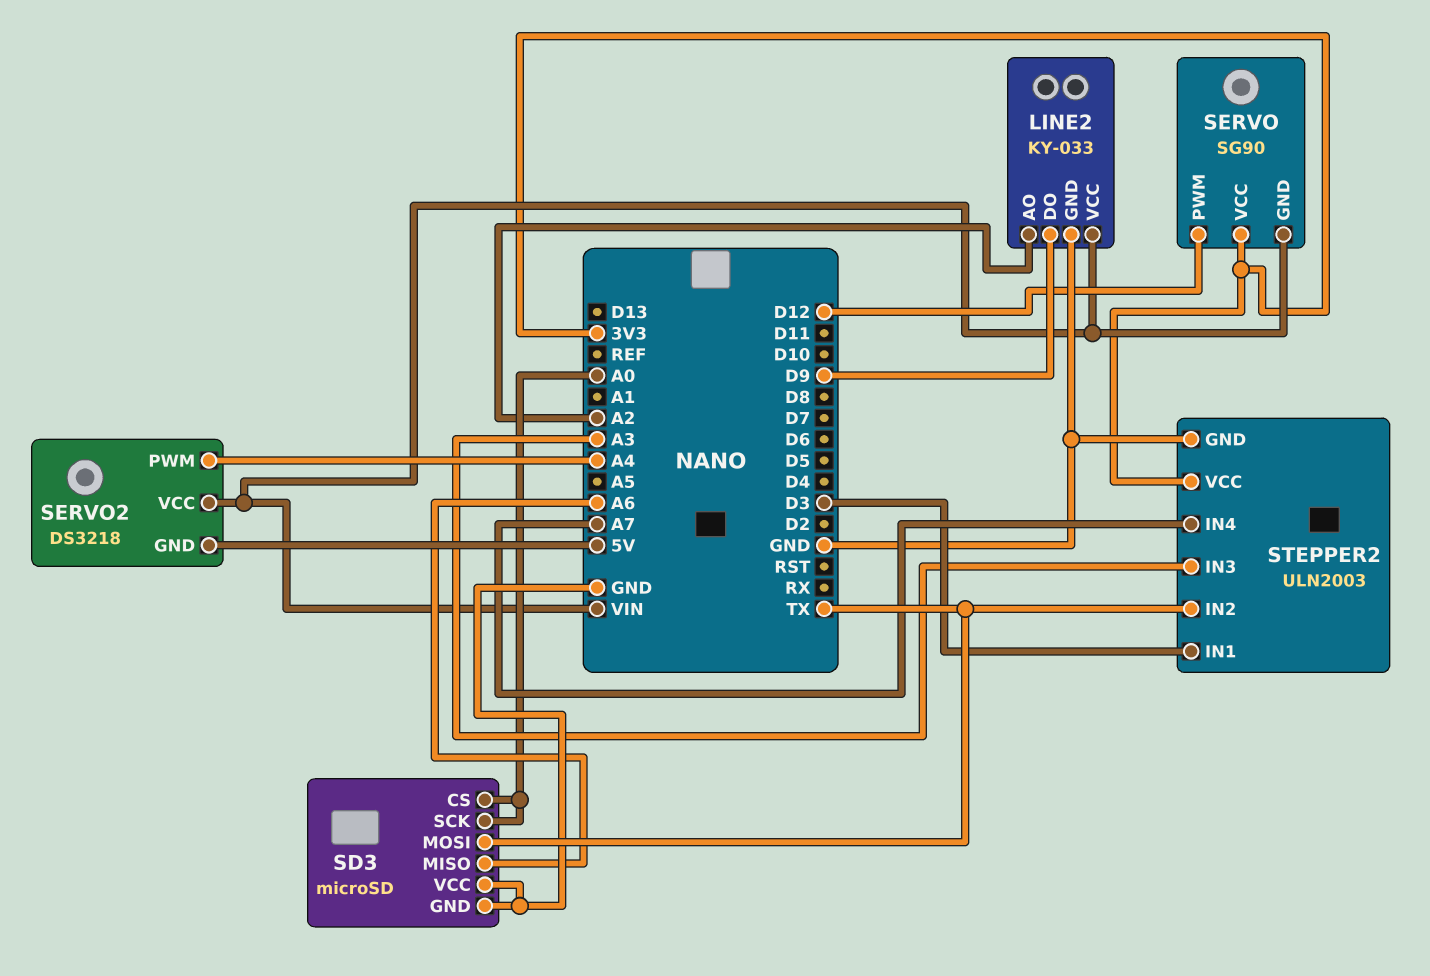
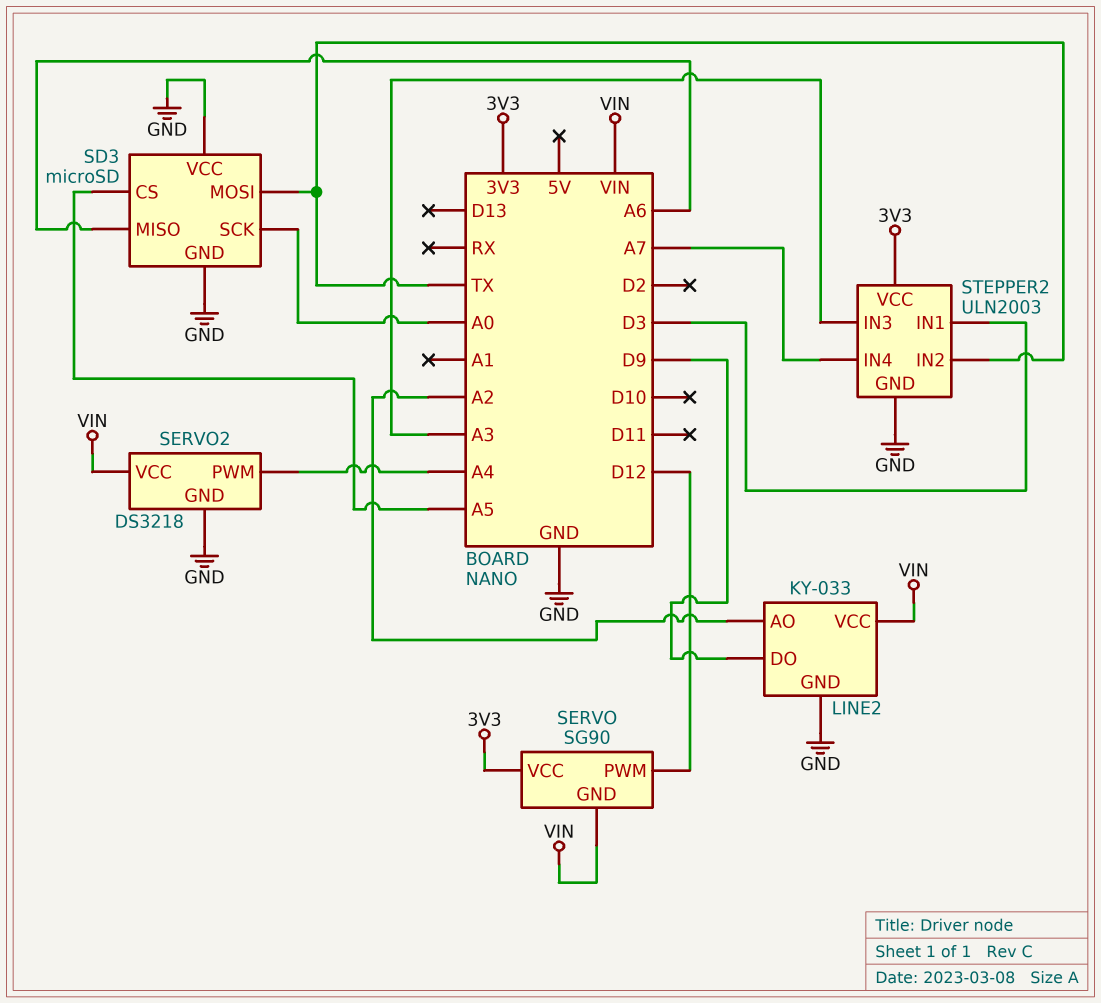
SD3 pin CS: A0 -> A5
SERVO2 pin GND: 5V -> GND

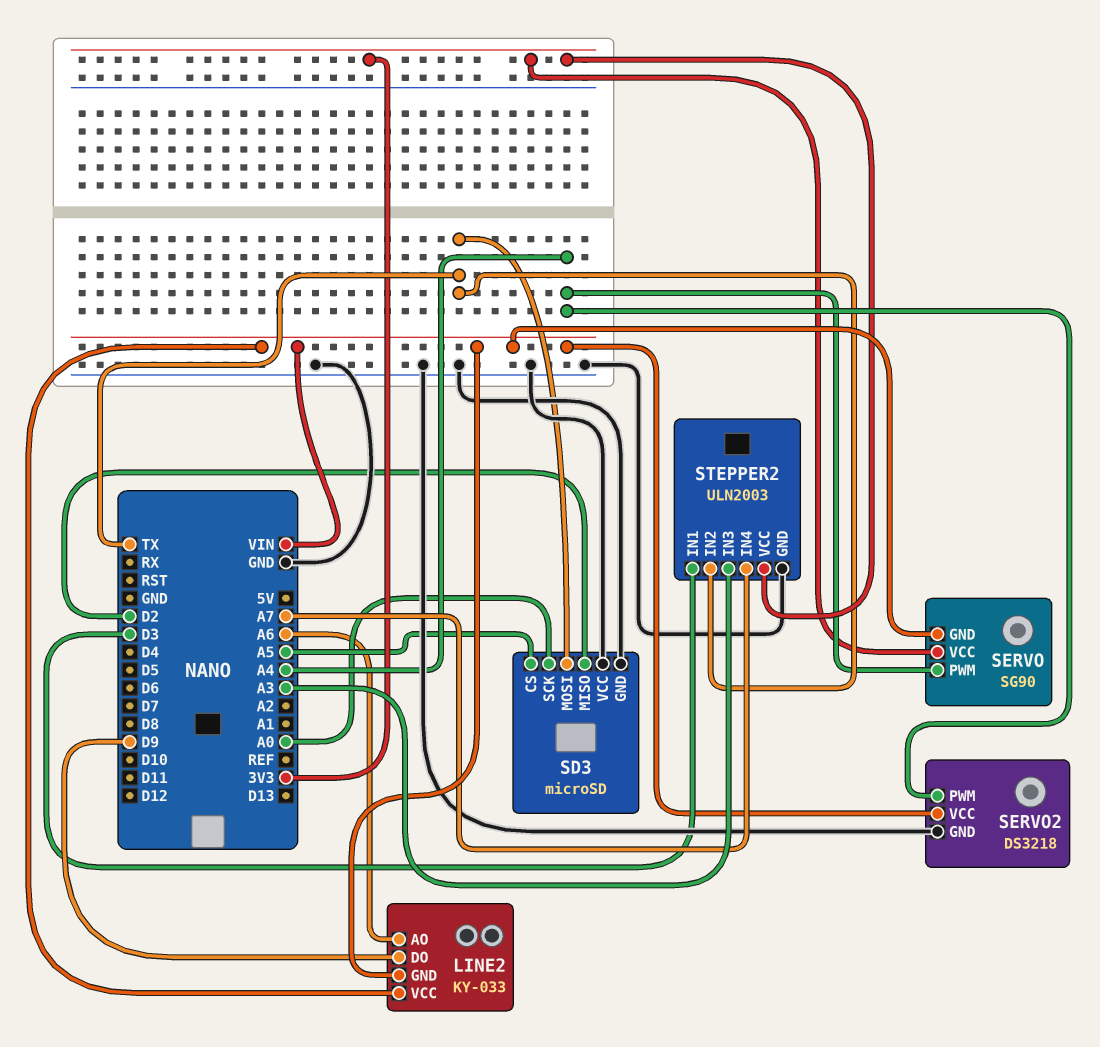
LINE2 pin AO: A2 -> A6
LINE2 pin GND: GND -> VIN
SD3 pin MISO: A6 -> D2
SERVO pin PWM: D12 -> A4

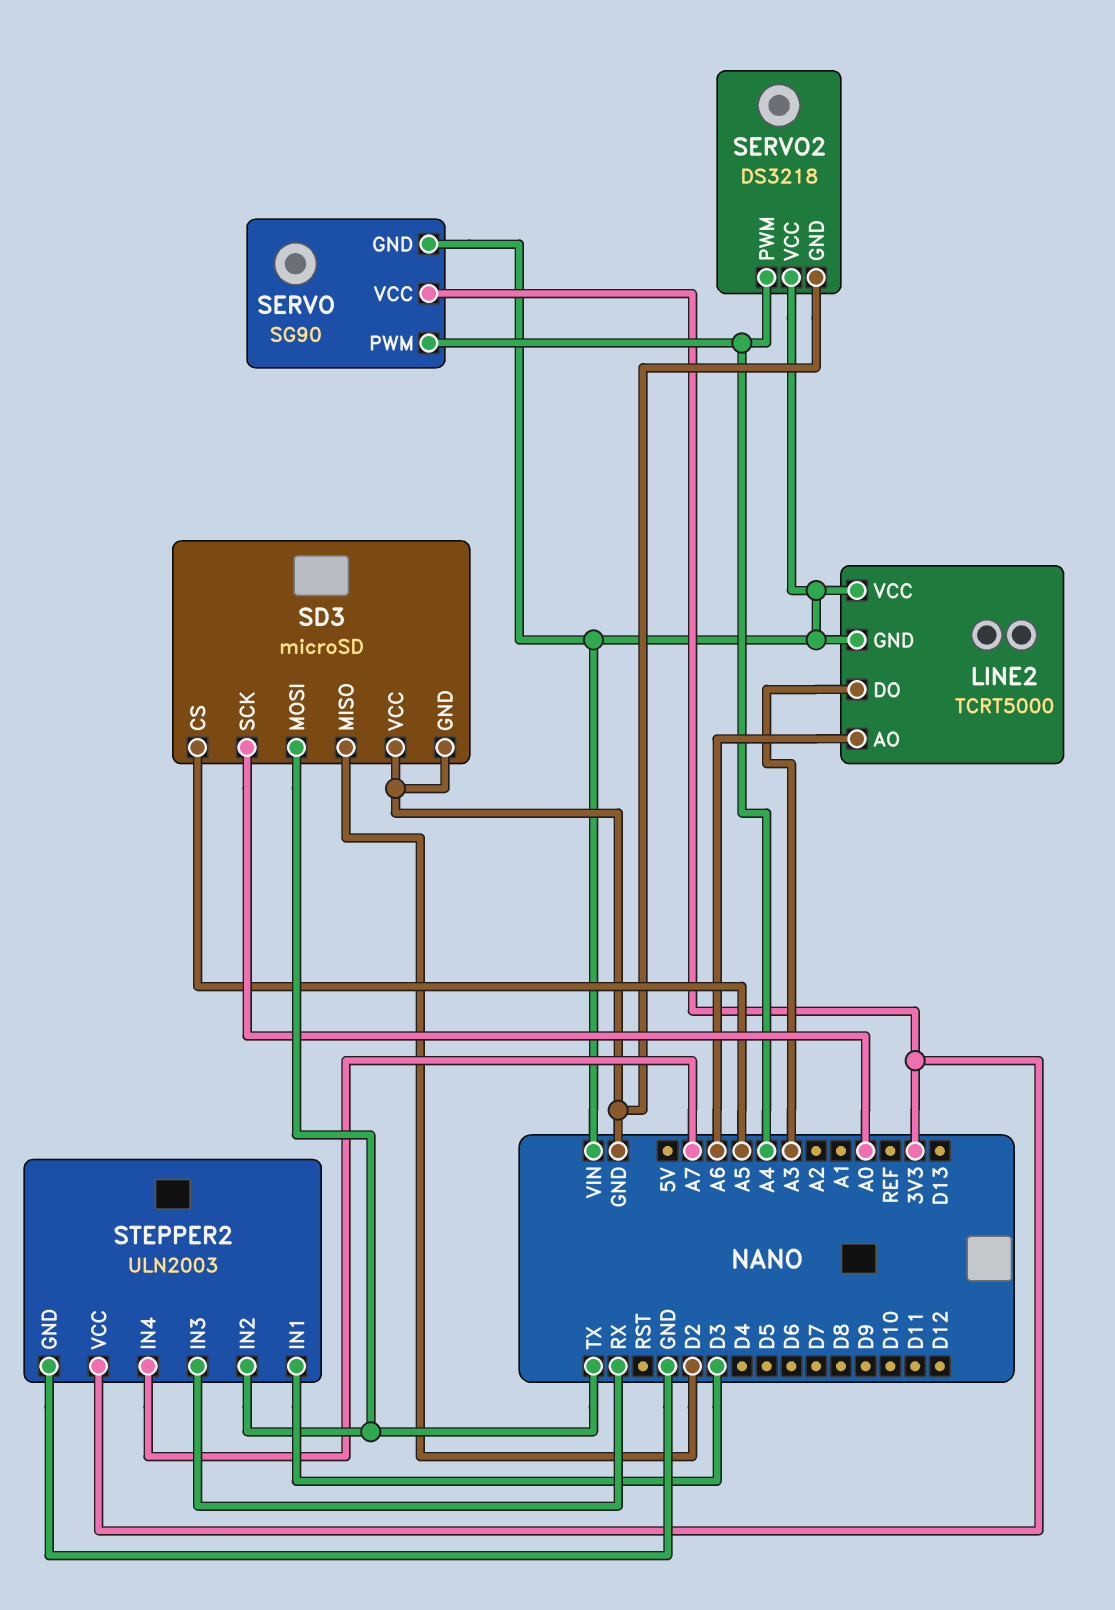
LINE2: KY-033 -> TCRT5000
LINE2 pin DO: D9 -> A3
STEPPER2 pin IN3: A3 -> RX

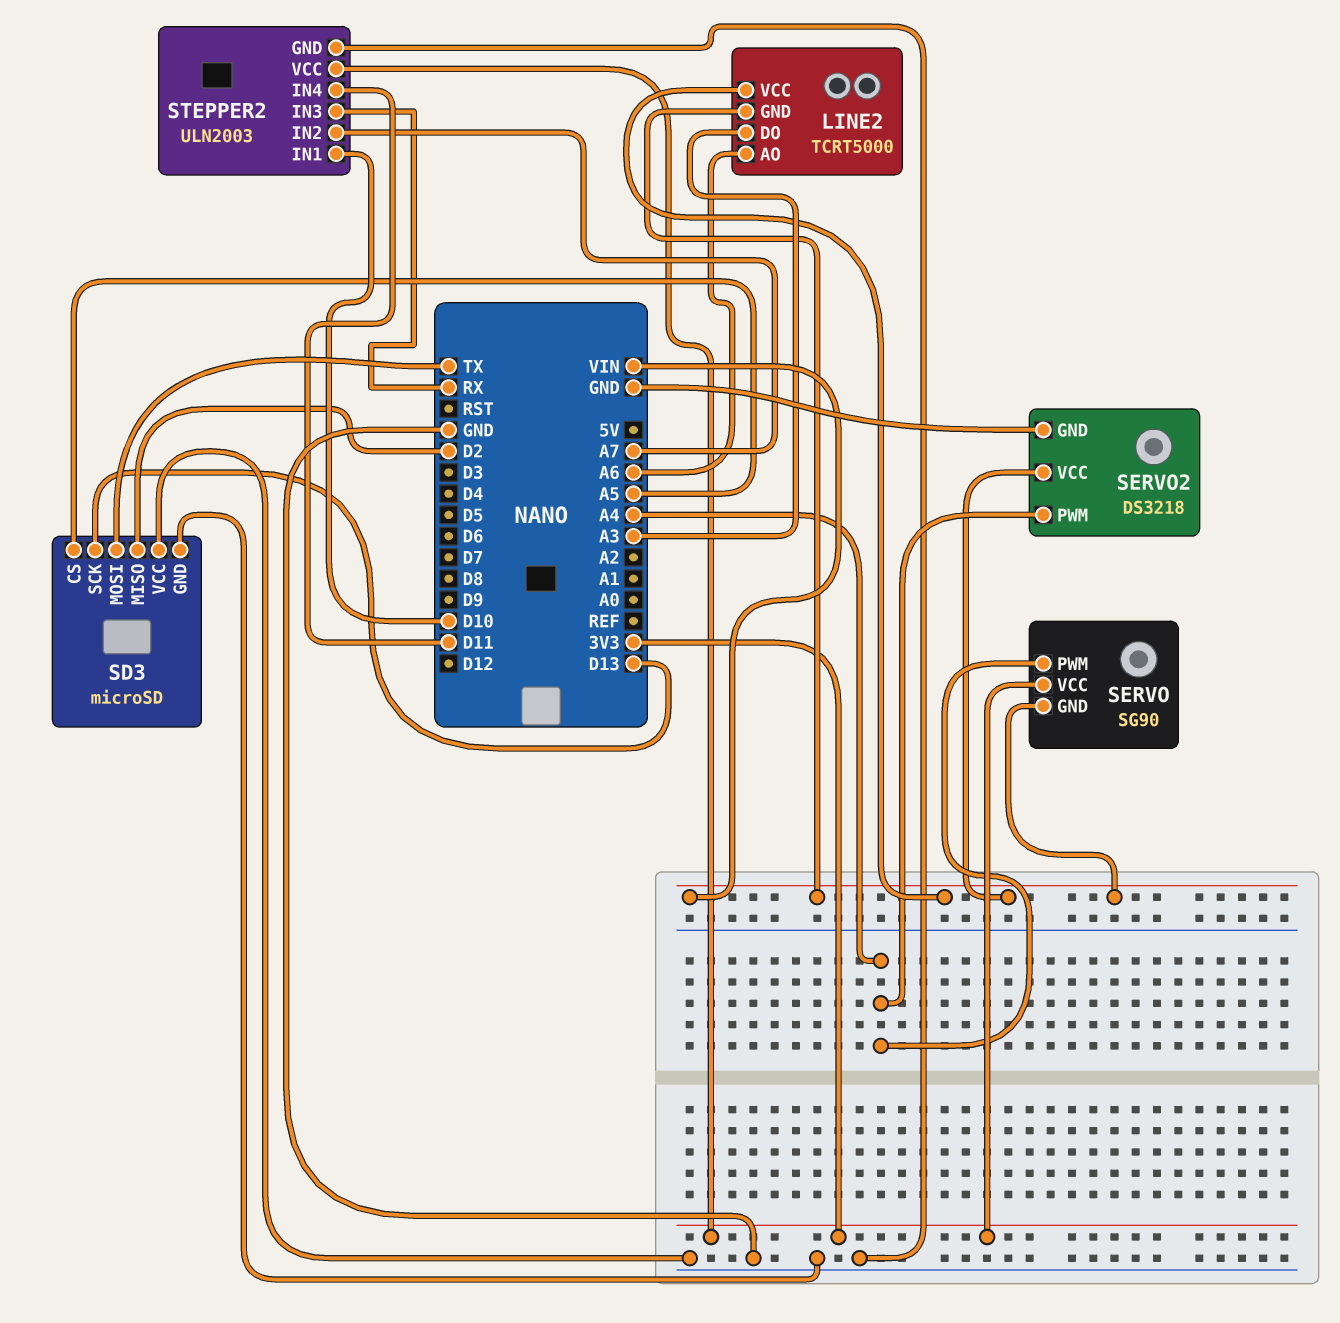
SD3 pin SCK: A0 -> D13
STEPPER2 pin IN1: D3 -> D10
STEPPER2 pin IN2: TX -> A7
STEPPER2 pin IN4: A7 -> D11

